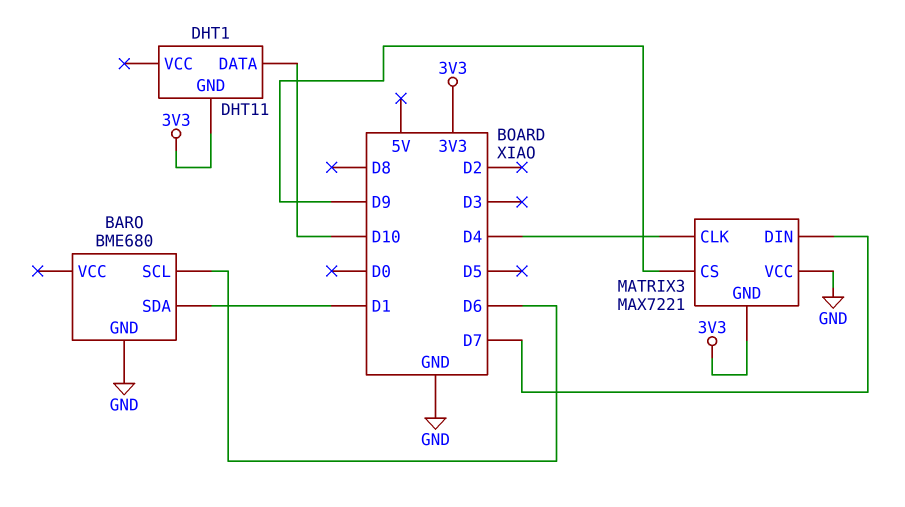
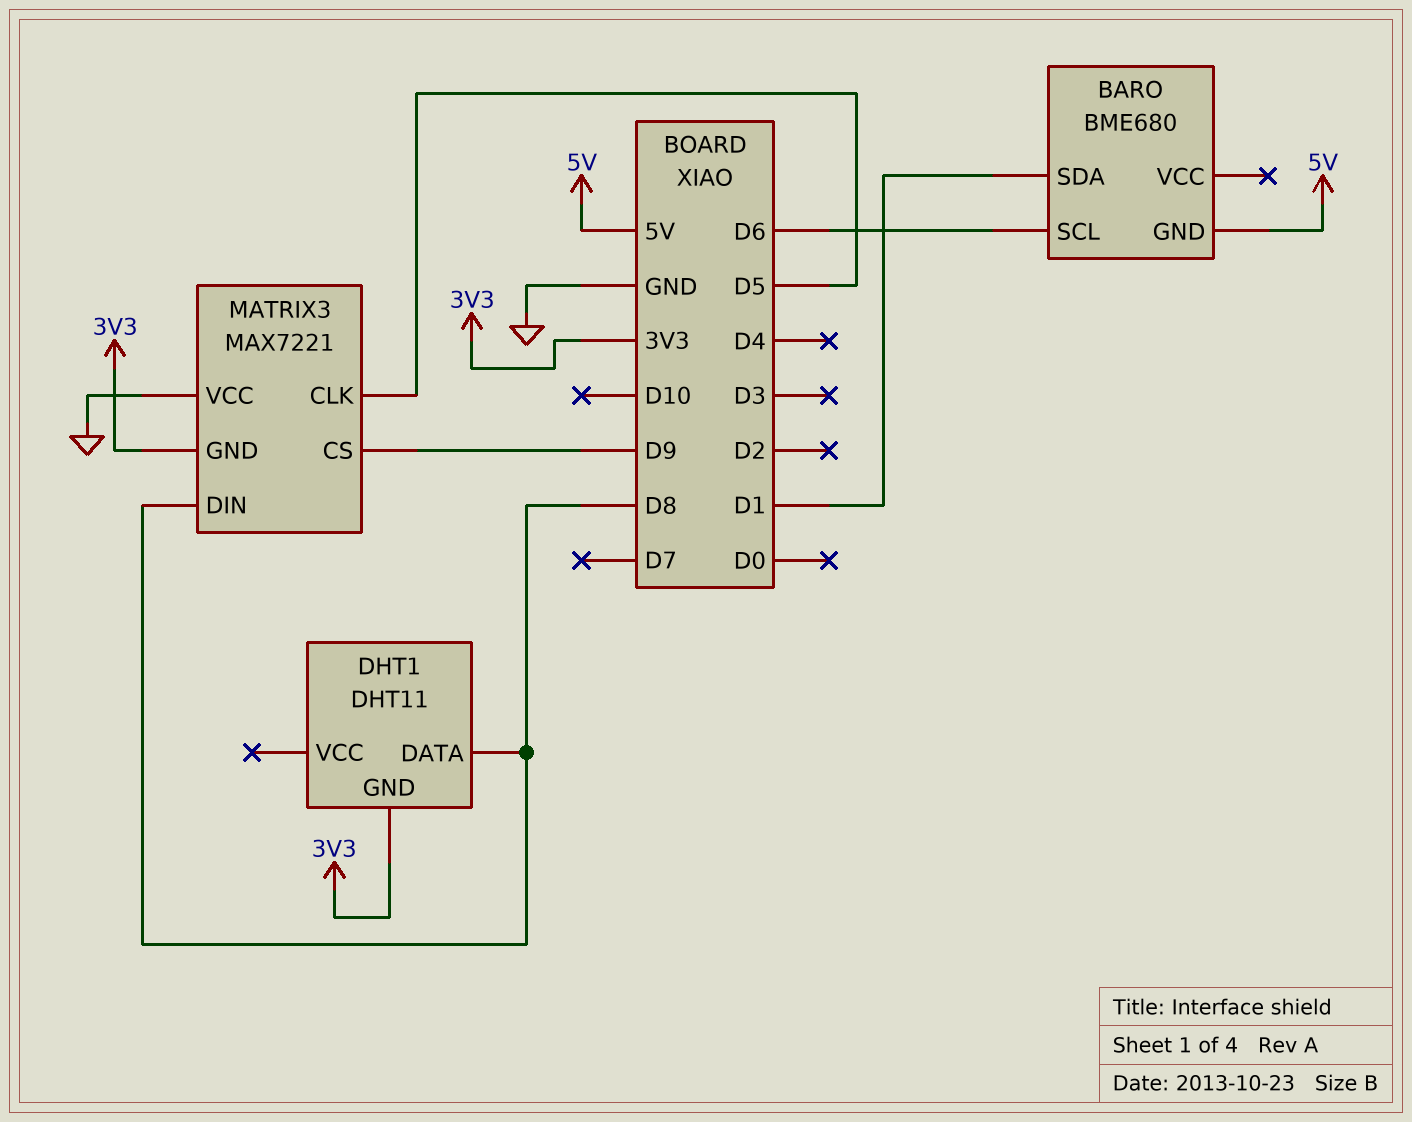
BARO pin GND: GND -> 5V
DHT1 pin DATA: D10 -> D8
MATRIX3 pin CLK: D4 -> D5
MATRIX3 pin DIN: D7 -> D8

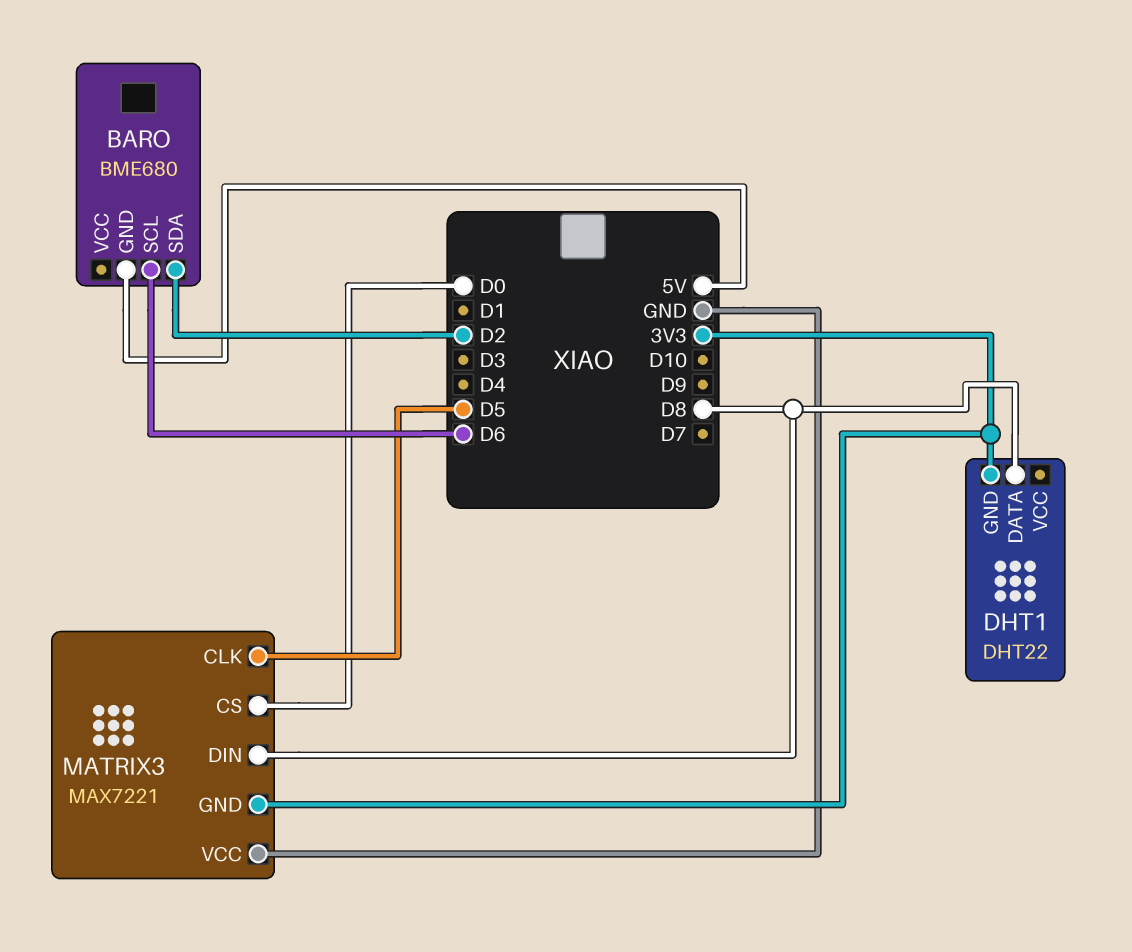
BARO pin SDA: D1 -> D2
DHT1: DHT11 -> DHT22
MATRIX3 pin CS: D9 -> D0

